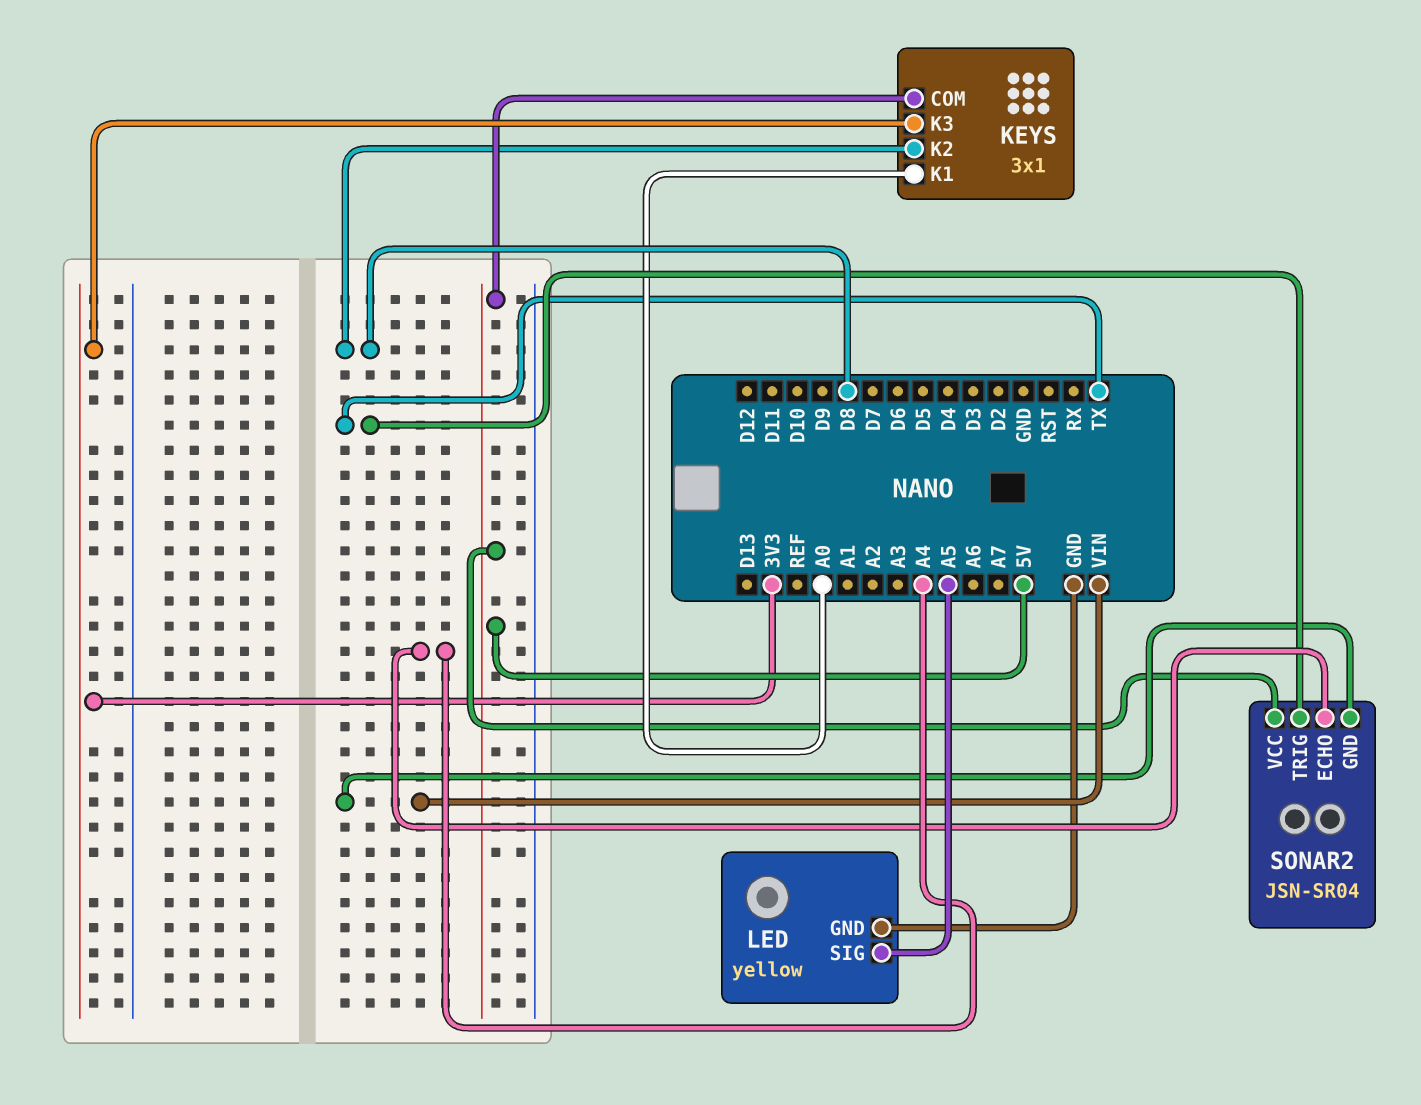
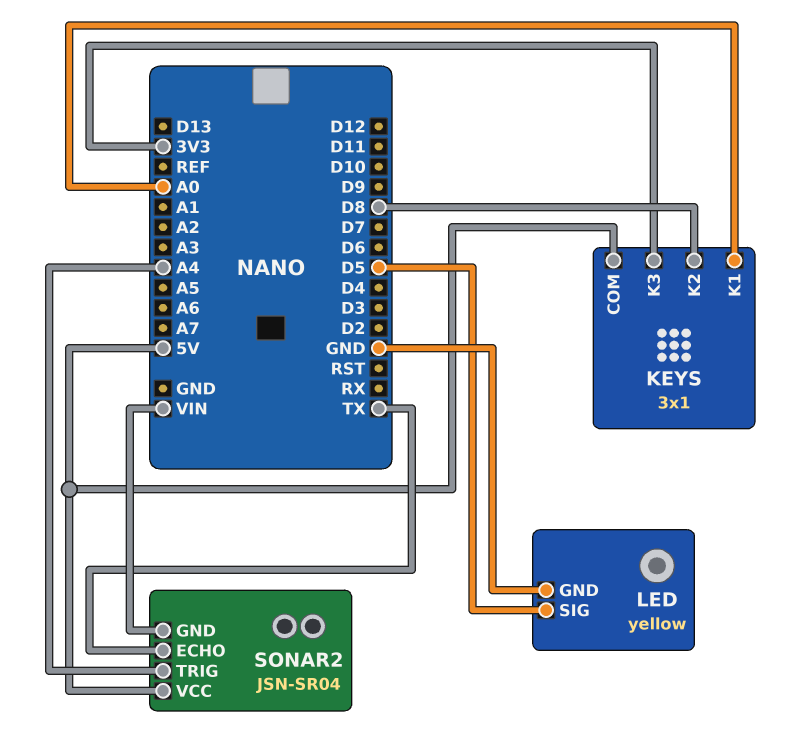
LED pin SIG: A5 -> D5
SONAR2 pin ECHO: A4 -> TX
SONAR2 pin TRIG: TX -> A4

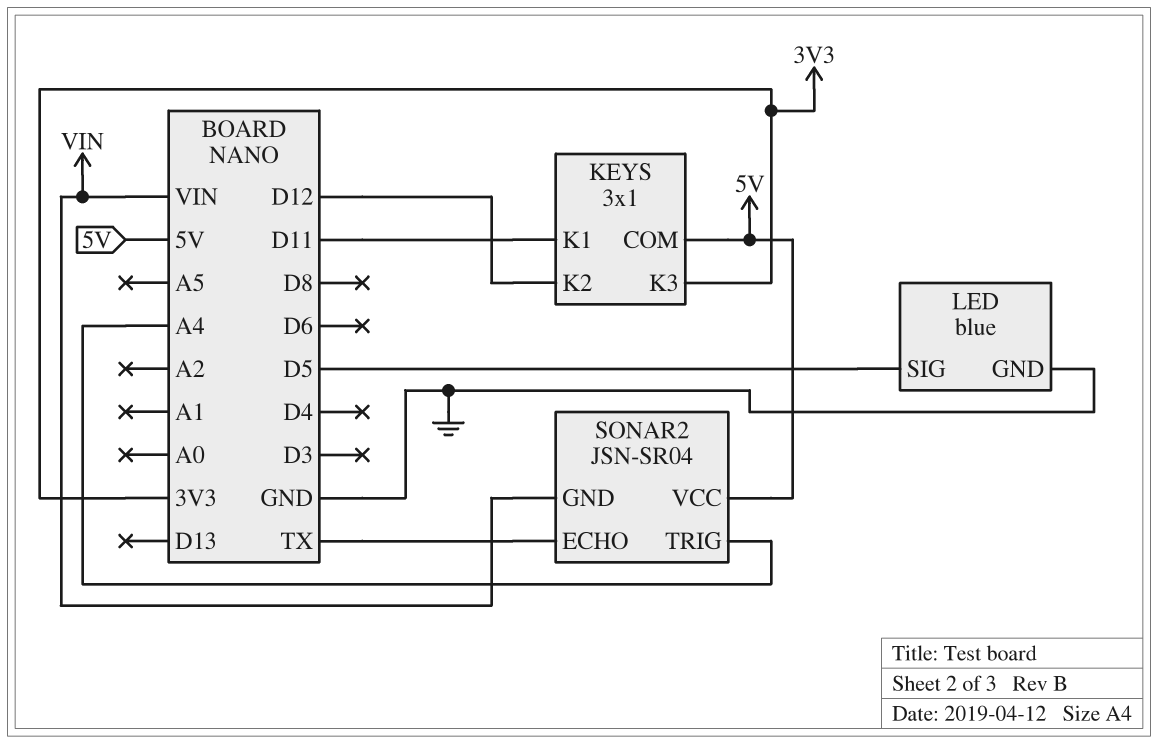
KEYS pin K1: A0 -> D11
KEYS pin K2: D8 -> D12
LED: yellow -> blue

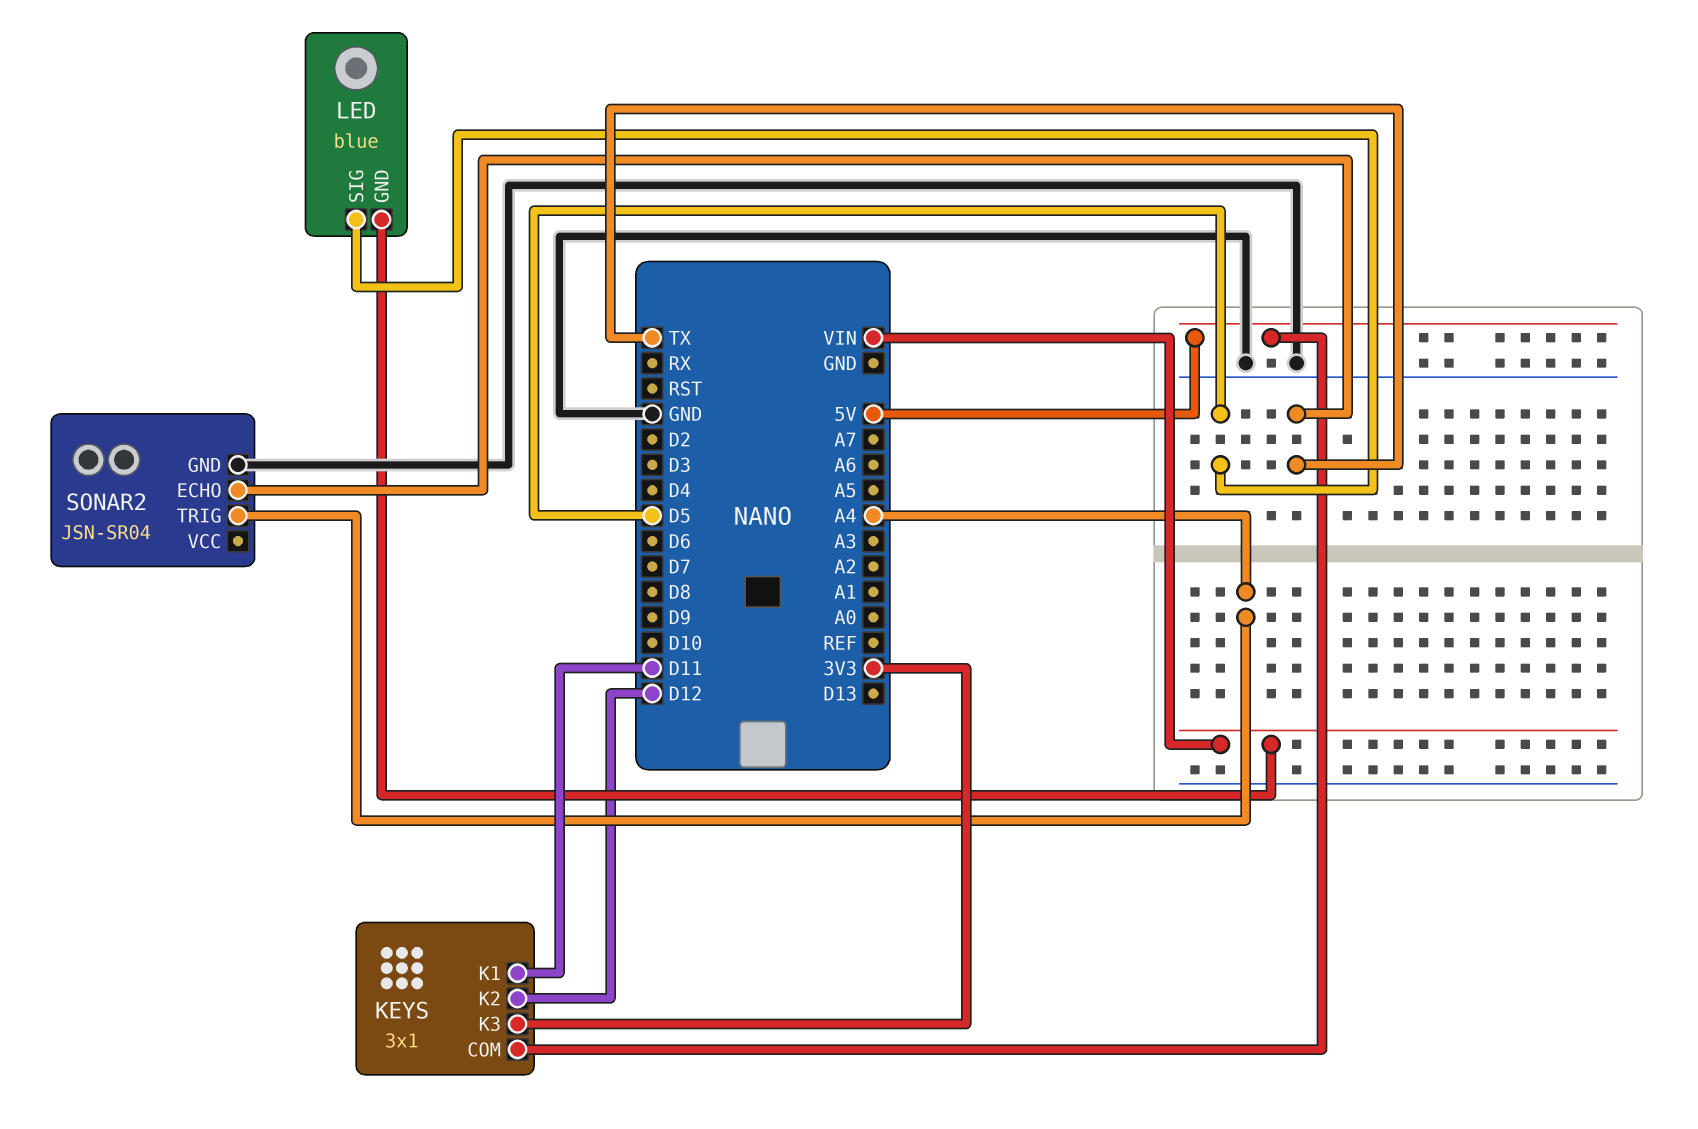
LED pin GND: GND -> VIN
SONAR2 pin GND: VIN -> GND
SONAR2 pin VCC: 5V -> none

